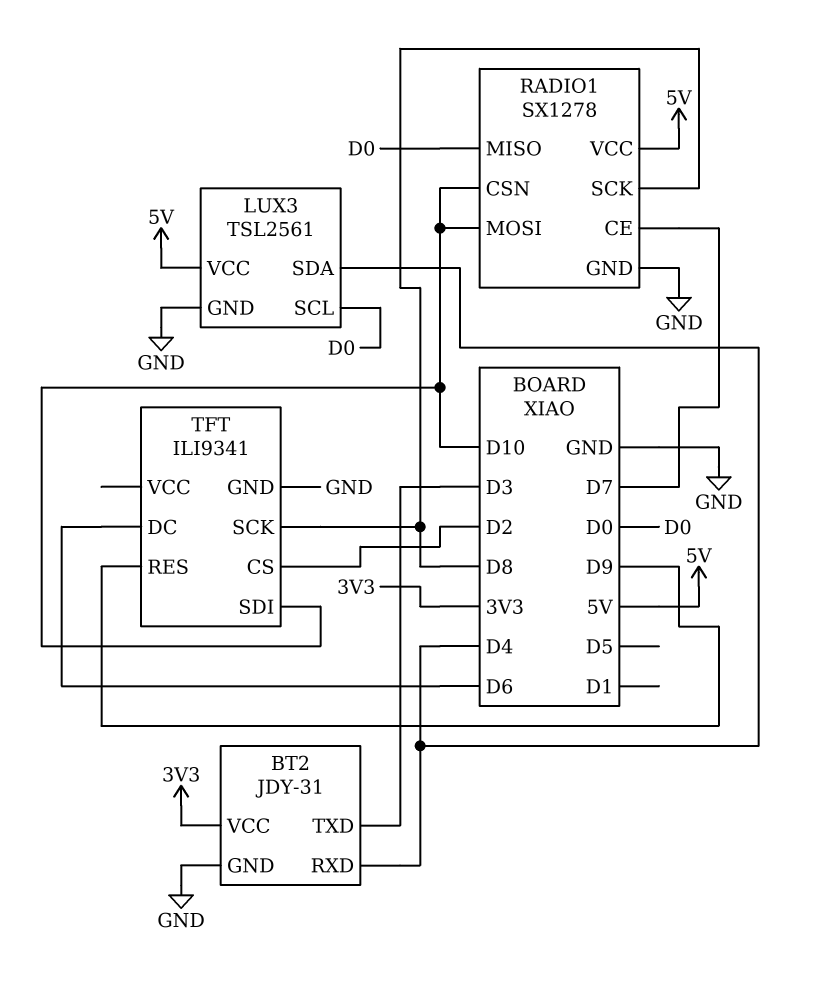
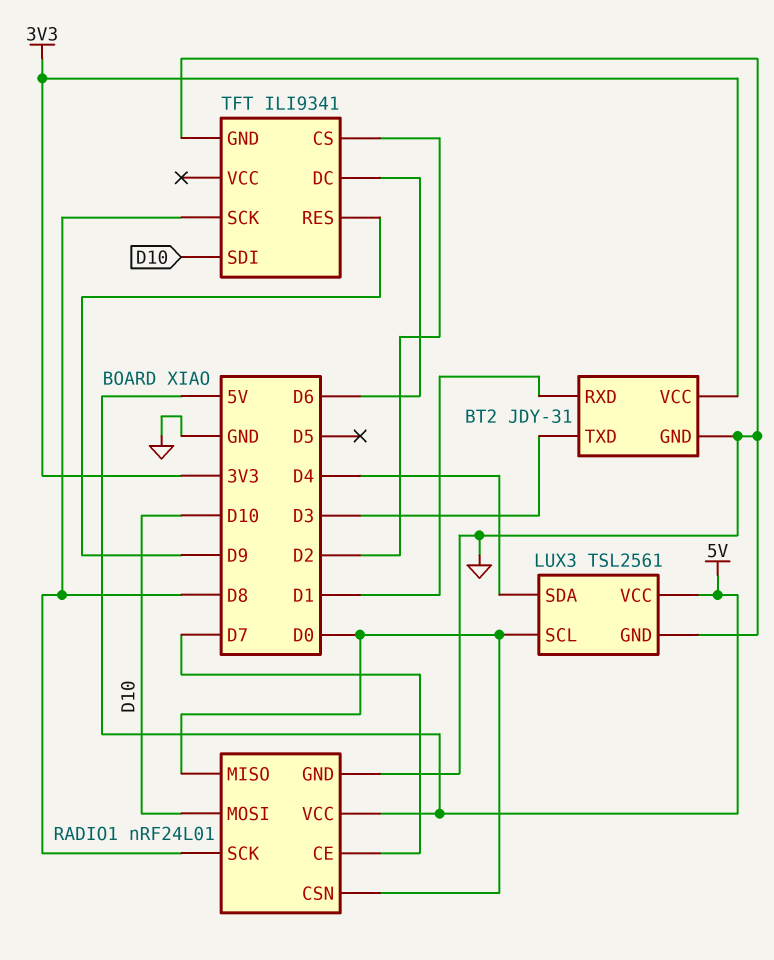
BT2 pin RXD: D4 -> D1
RADIO1: SX1278 -> nRF24L01
RADIO1 pin CSN: D10 -> D0

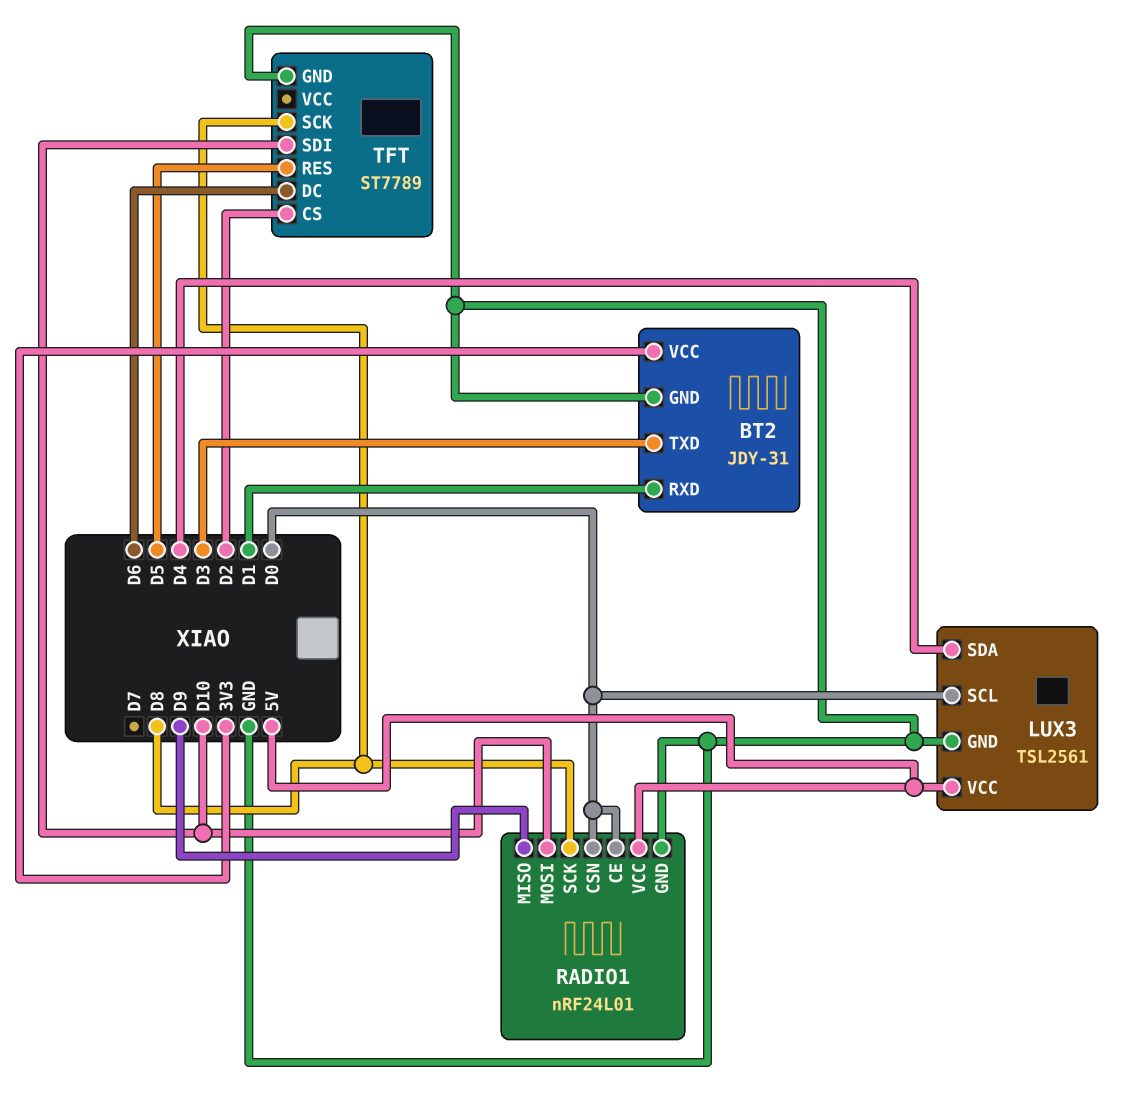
RADIO1 pin CE: D7 -> D0
RADIO1 pin MISO: D0 -> D9
TFT: ILI9341 -> ST7789
TFT pin RES: D9 -> D5

